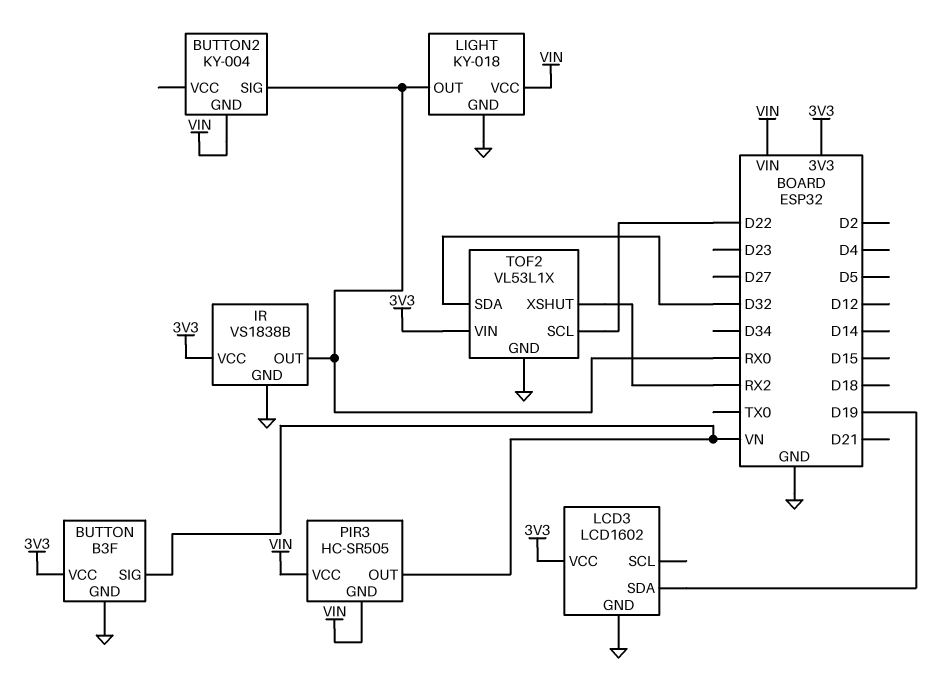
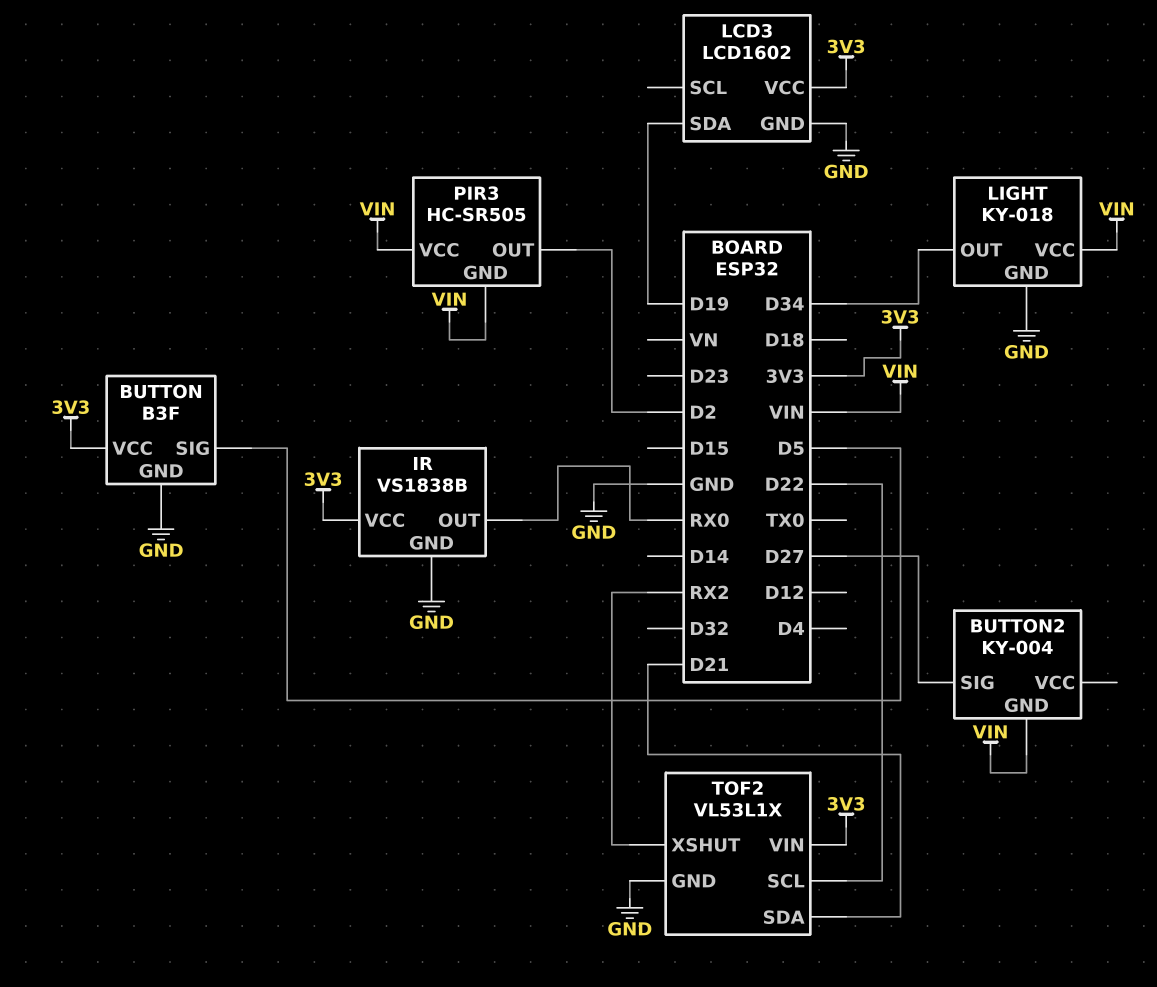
BUTTON pin SIG: VN -> D5
BUTTON2 pin SIG: RX0 -> D27
LIGHT pin OUT: RX0 -> D34
PIR3 pin OUT: VN -> D2
TOF2 pin SDA: D32 -> D21

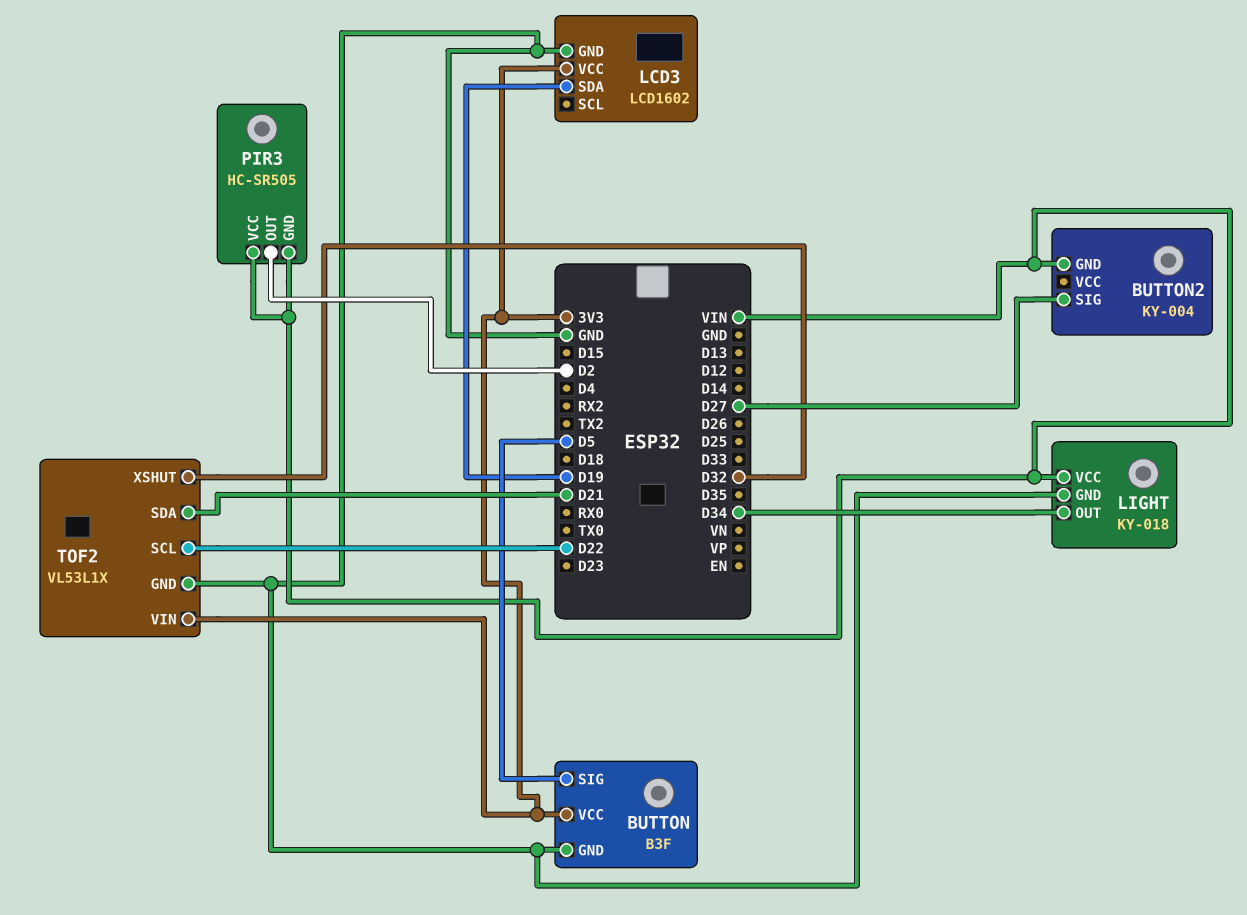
IR: VS1838B -> none
IR pin GND: GND -> none
IR pin OUT: RX0 -> none
IR pin VCC: 3V3 -> none
TOF2 pin XSHUT: RX2 -> D32

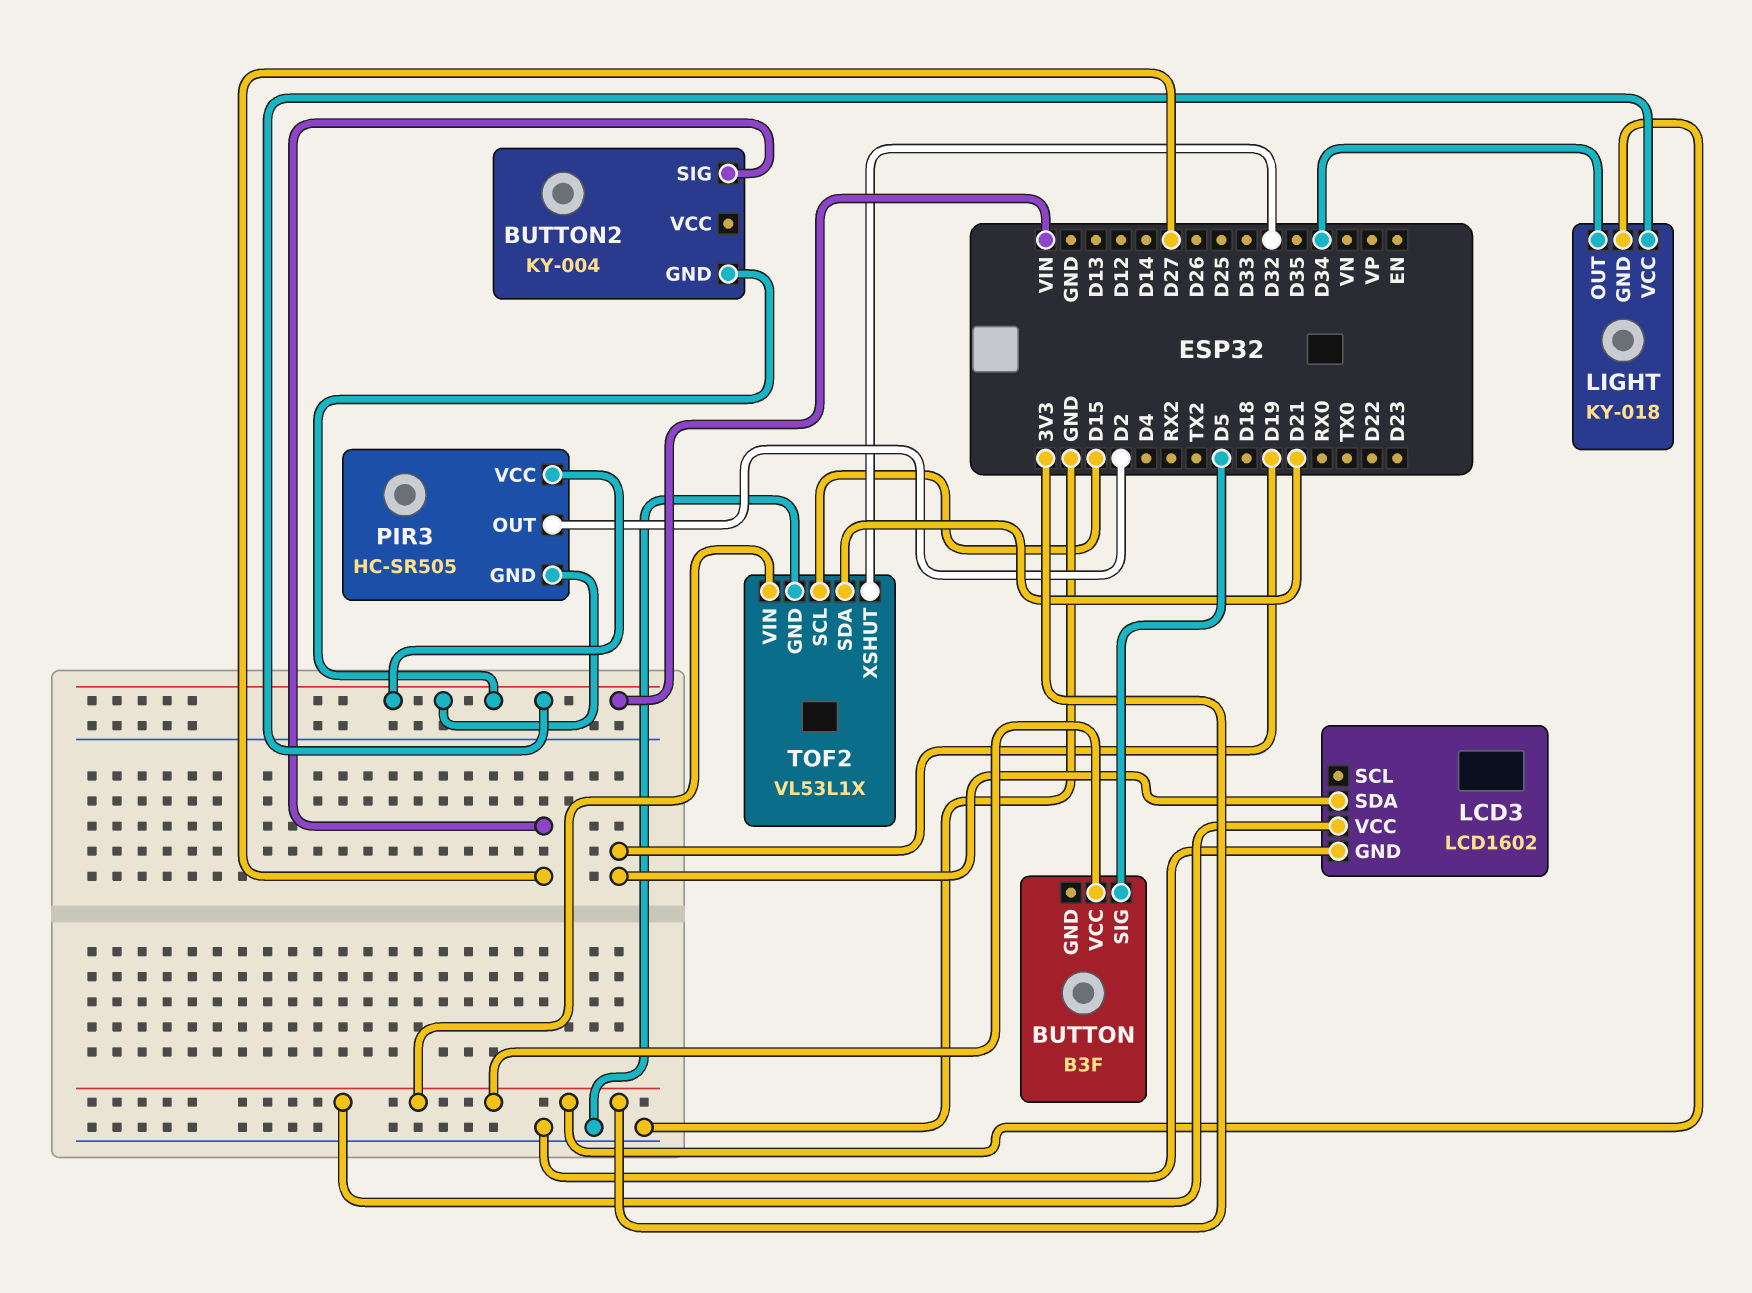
BUTTON pin GND: GND -> none
LIGHT pin GND: GND -> 3V3
TOF2 pin SCL: D22 -> D15

